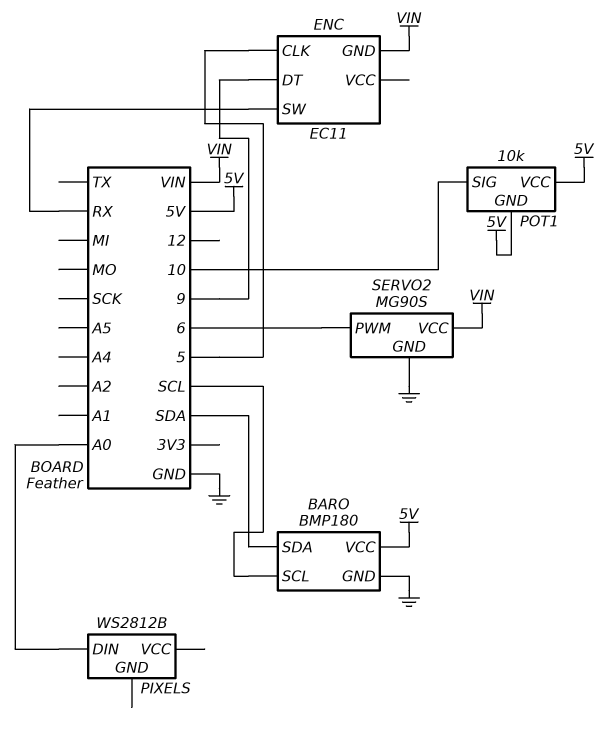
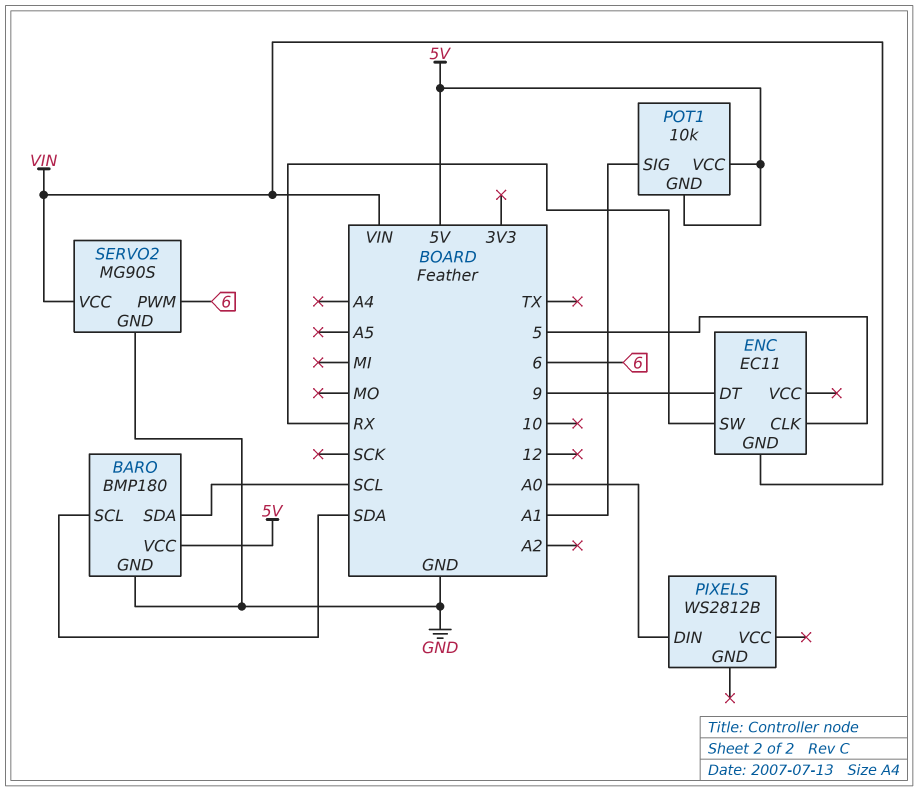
BARO pin SCL: SCL -> SDA
BARO pin SDA: SDA -> SCL
POT1 pin SIG: 10 -> A1

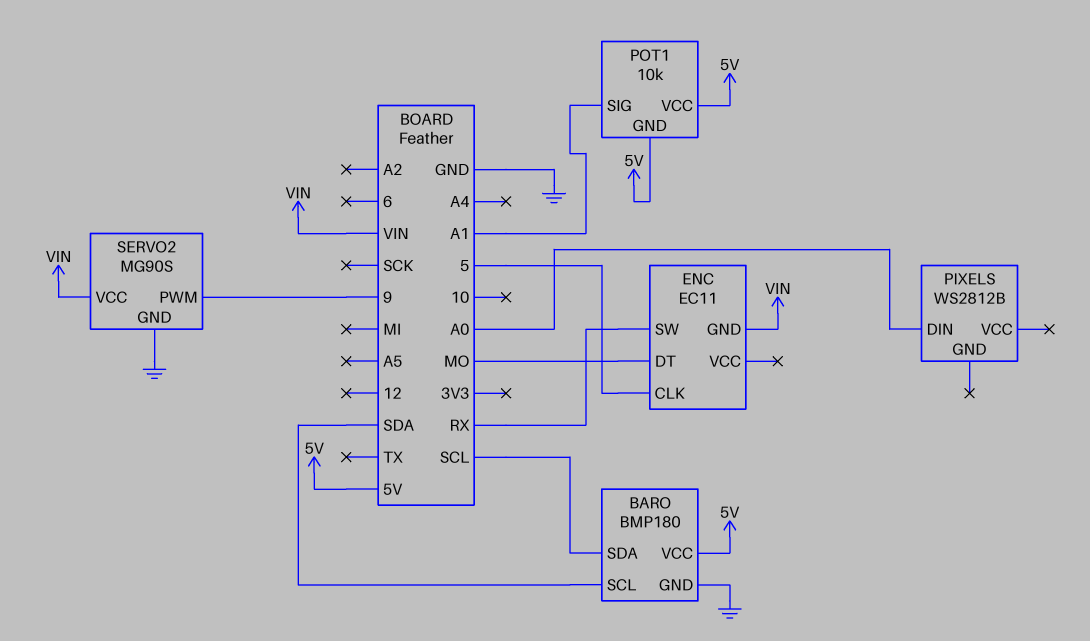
ENC pin DT: 9 -> MO
SERVO2 pin PWM: 6 -> 9

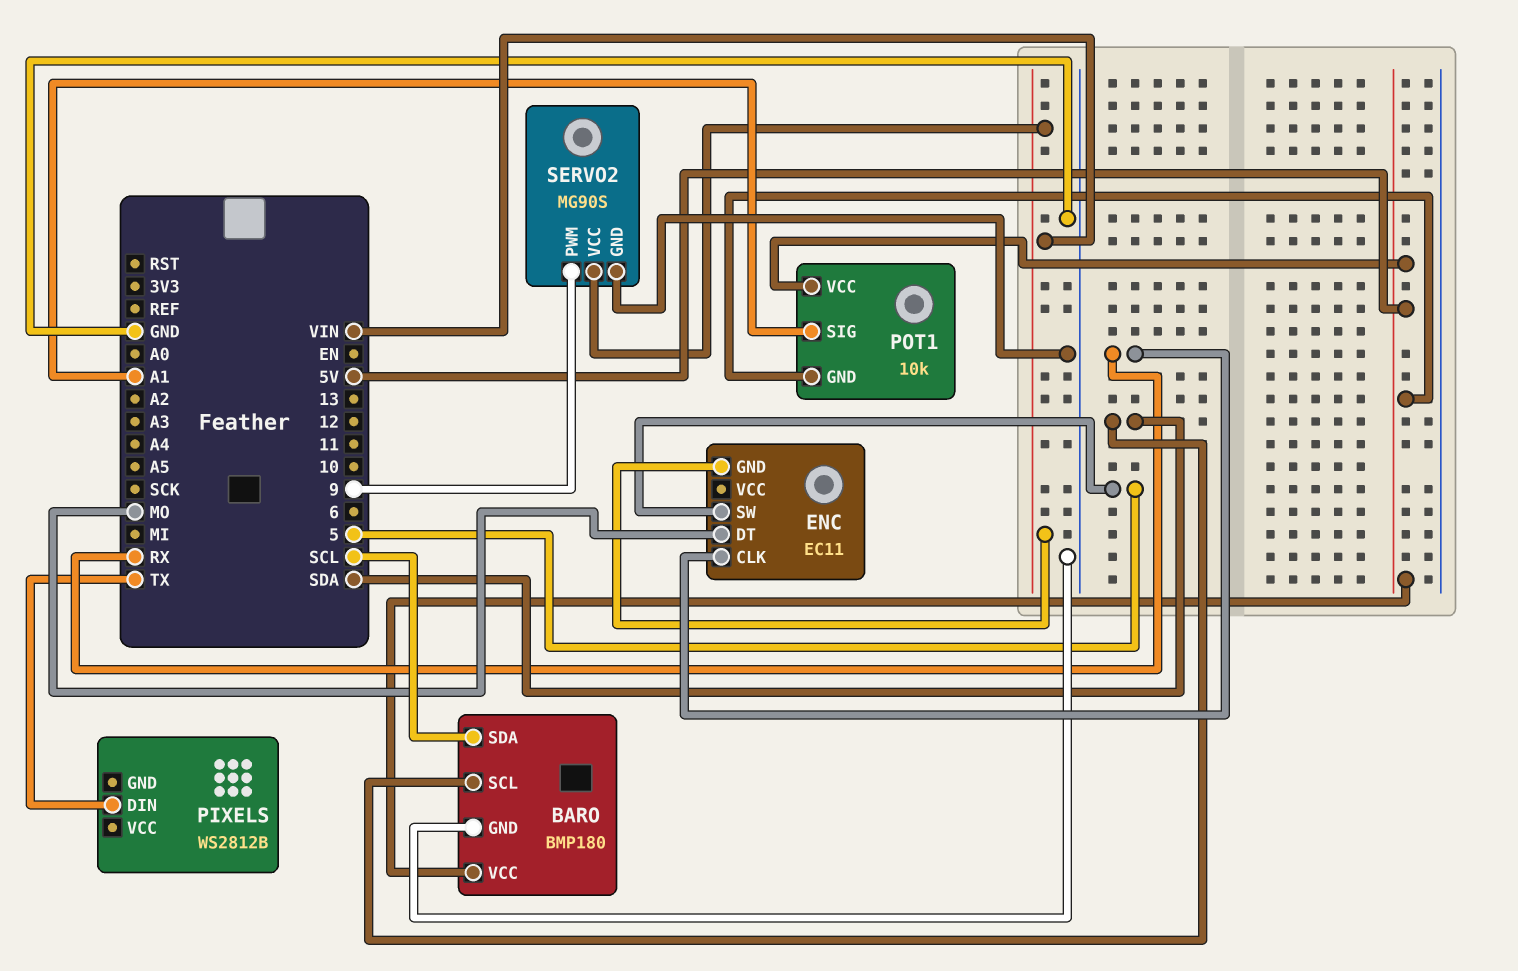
ENC pin CLK: 5 -> RX
ENC pin SW: RX -> 5
PIXELS pin DIN: A0 -> TX

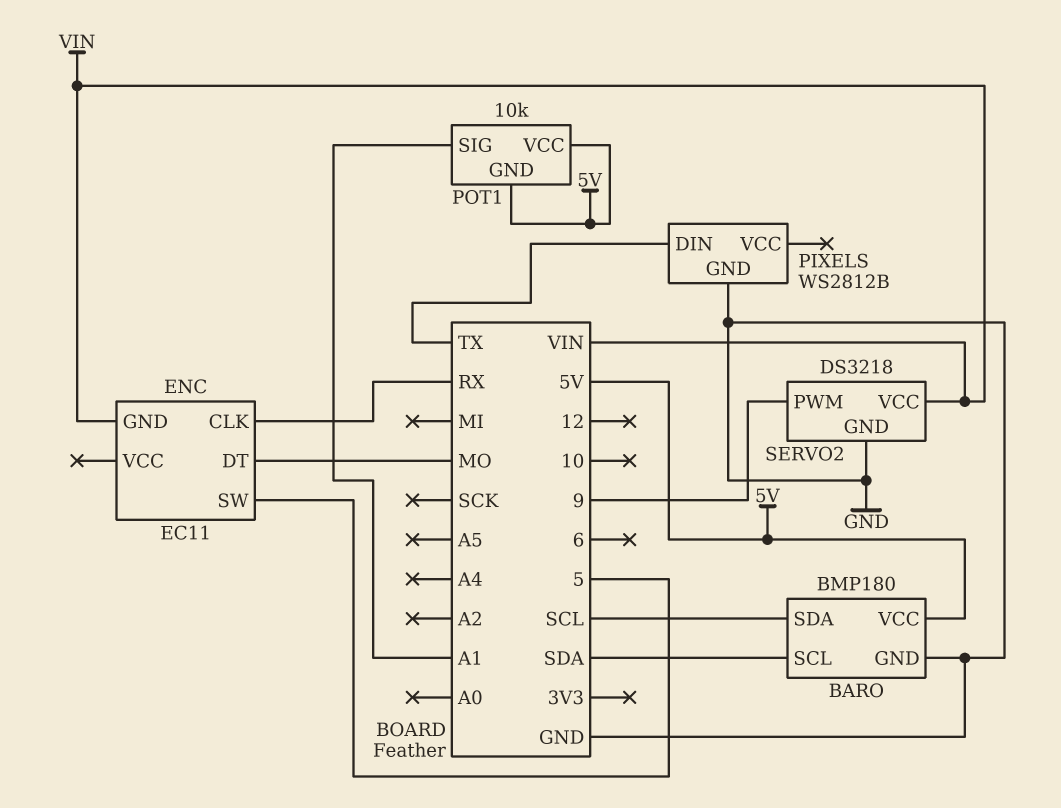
PIXELS pin GND: none -> GND
SERVO2: MG90S -> DS3218

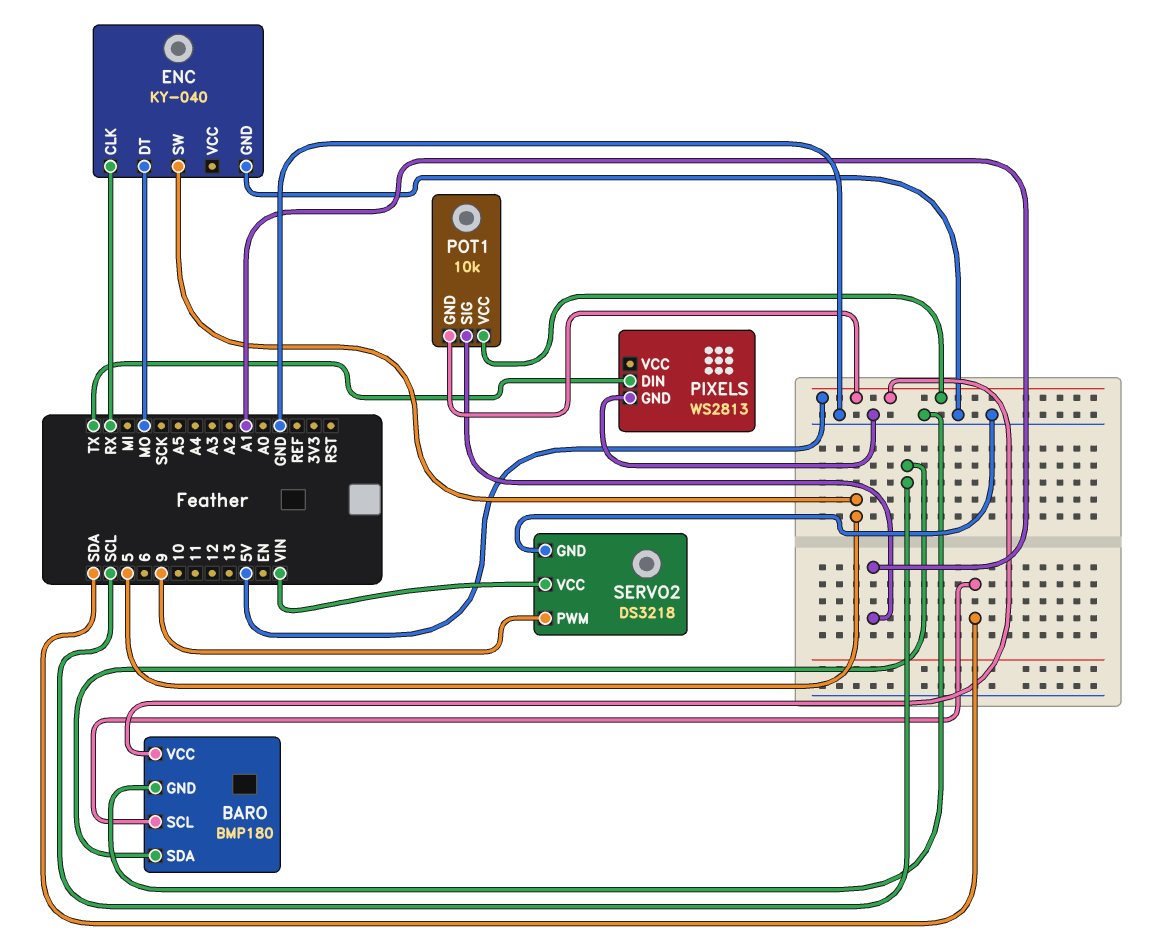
ENC: EC11 -> KY-040
ENC pin GND: VIN -> GND
PIXELS: WS2812B -> WS2813

